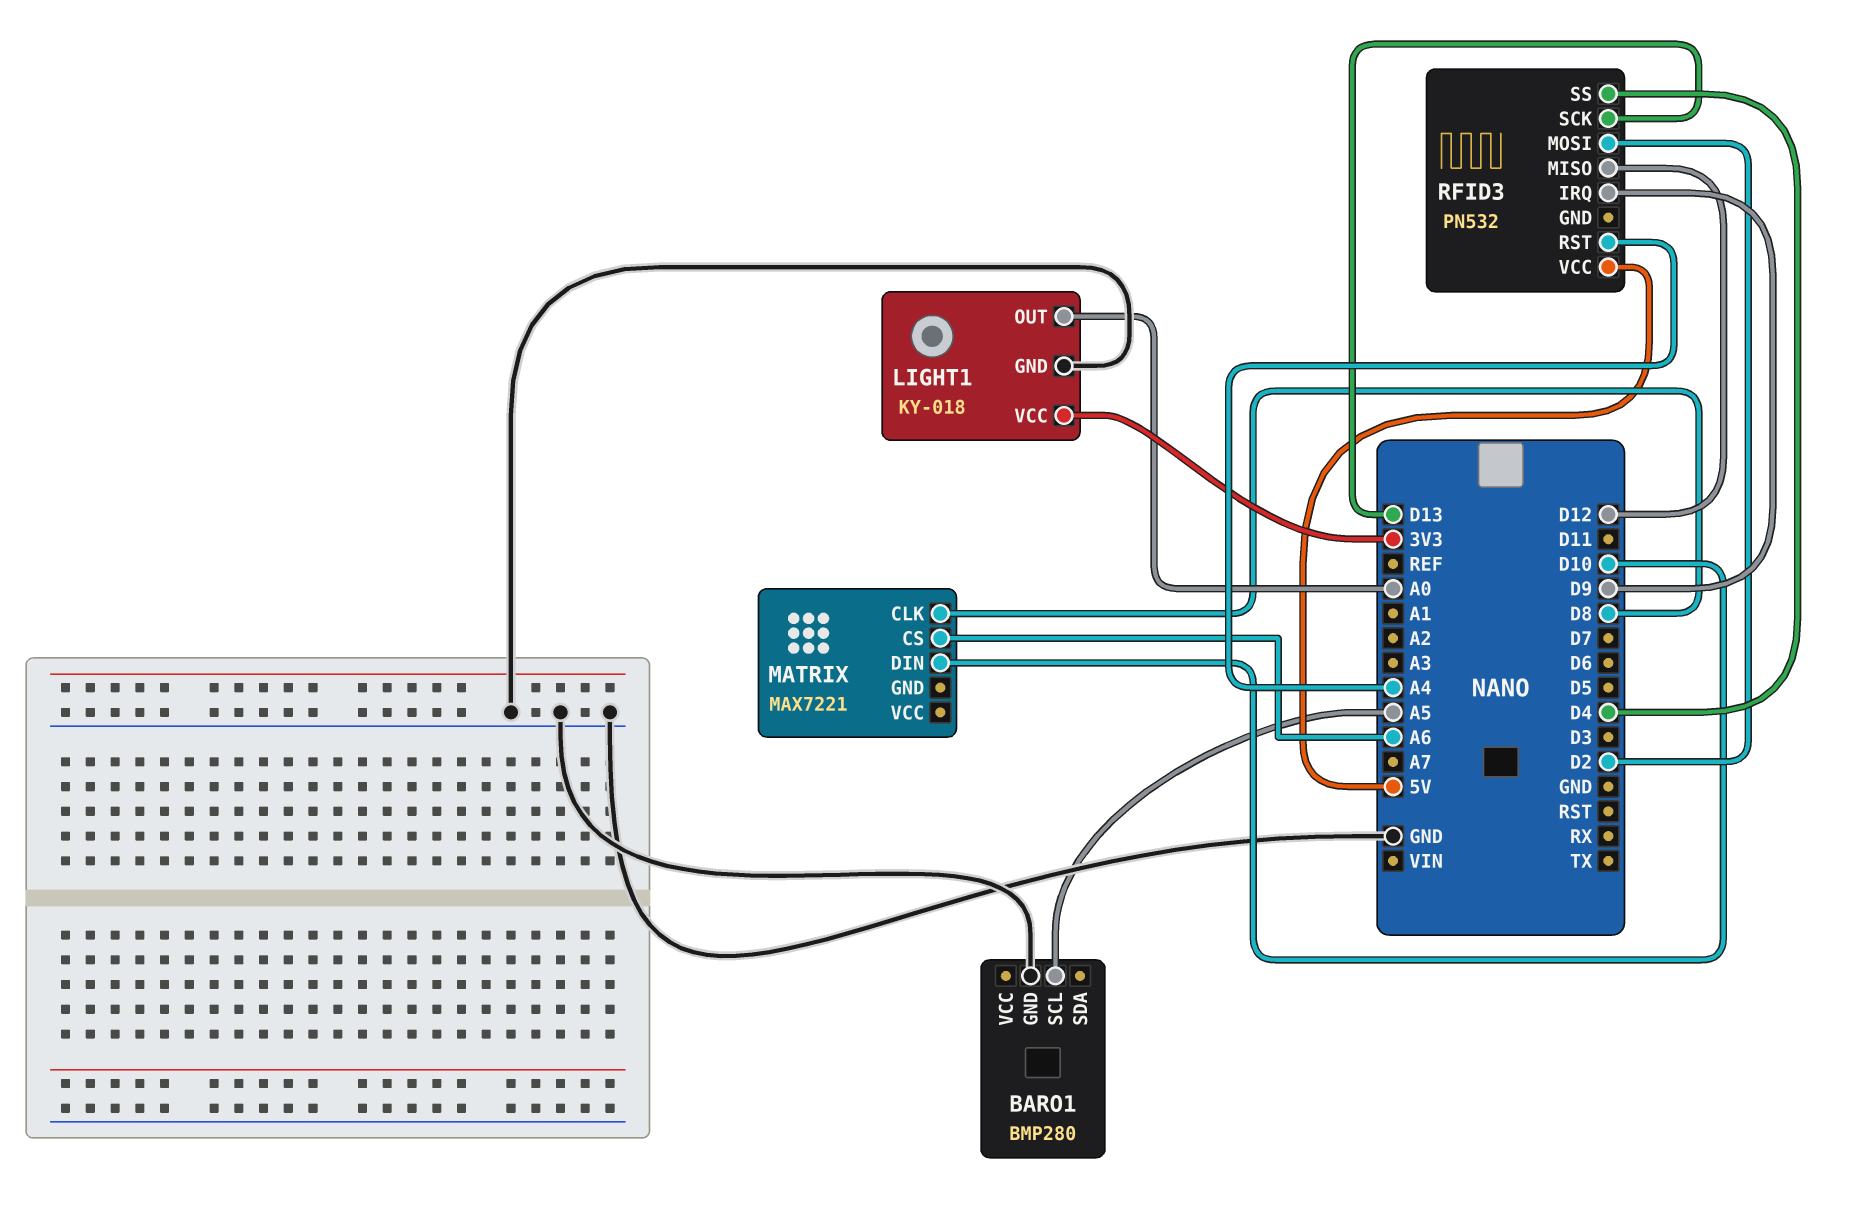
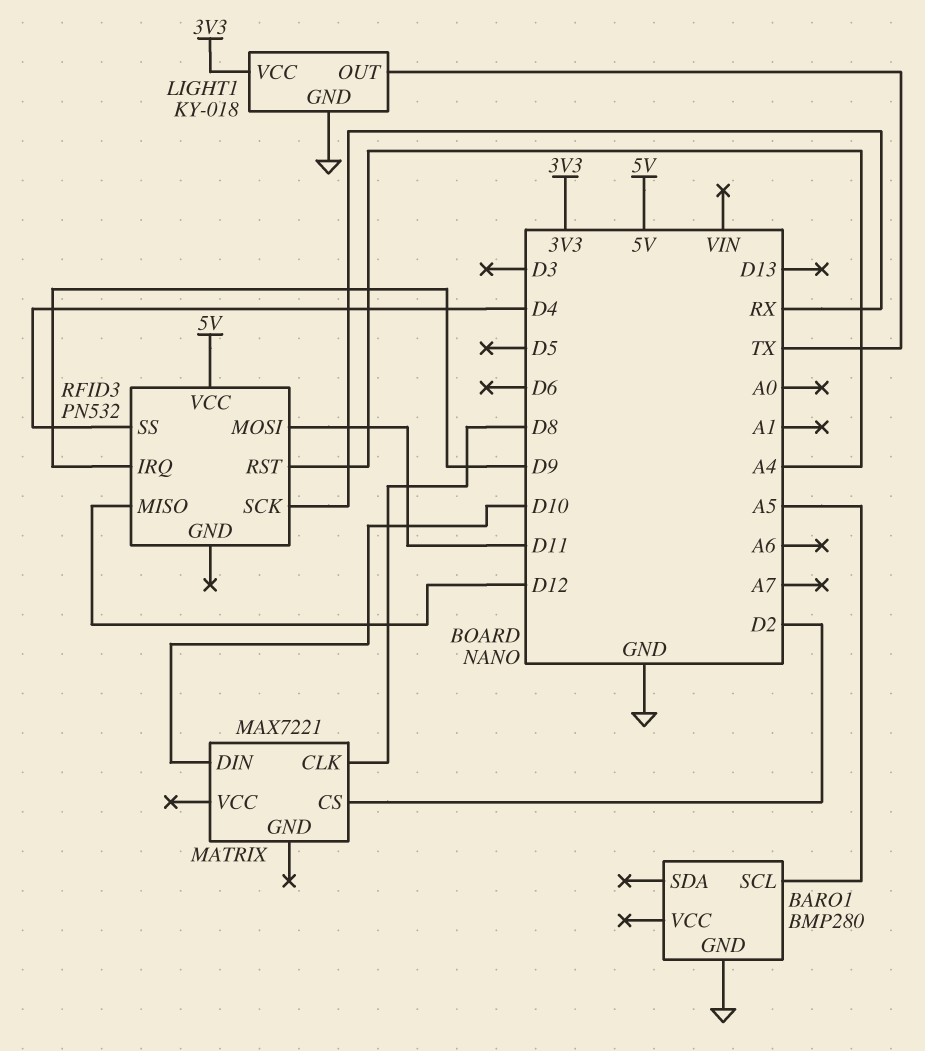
LIGHT1 pin OUT: A0 -> TX
MATRIX pin CS: A6 -> D2
RFID3 pin MOSI: D2 -> D11
RFID3 pin SCK: D13 -> RX

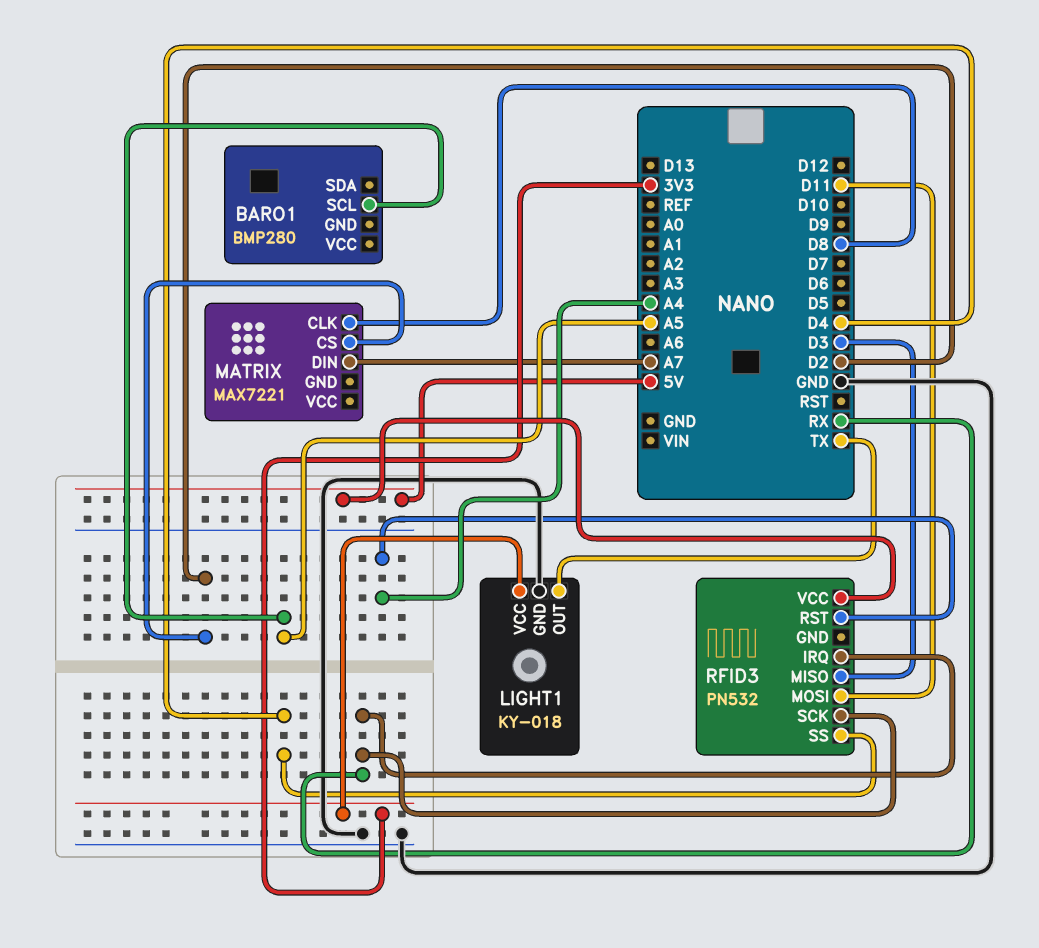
BARO1 pin GND: GND -> none
MATRIX pin DIN: D10 -> A7
RFID3 pin IRQ: D9 -> RX
RFID3 pin MISO: D12 -> D3

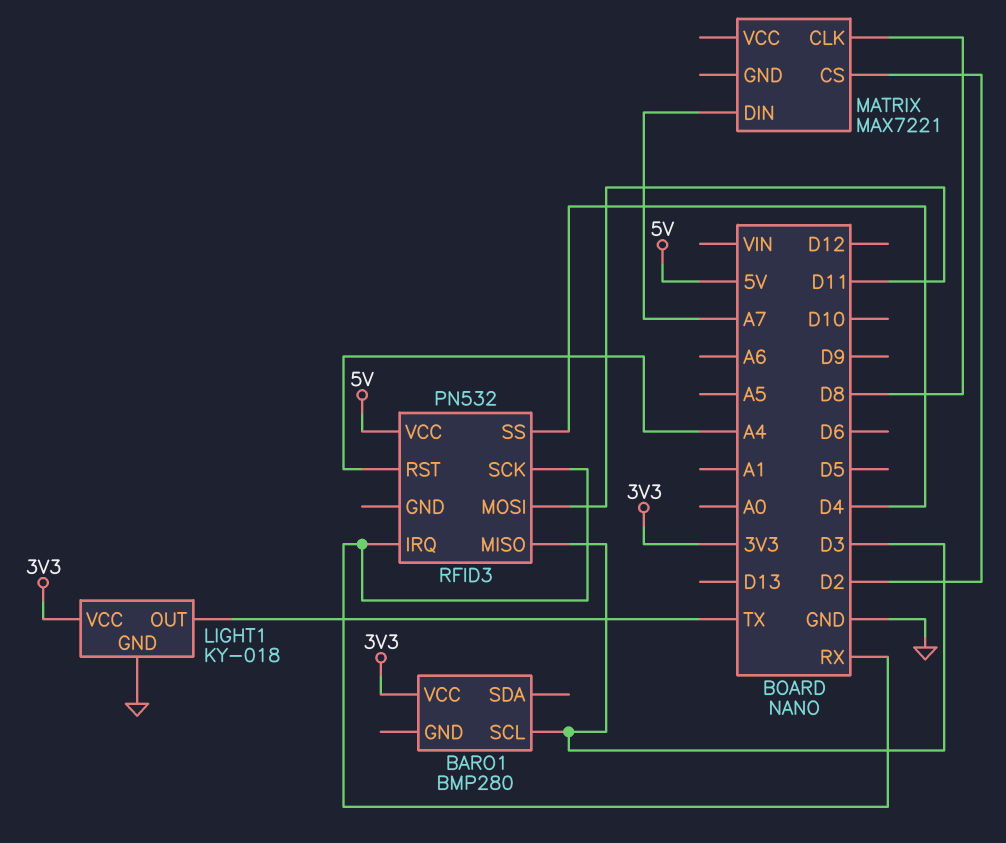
BARO1 pin SCL: A5 -> D3
BARO1 pin VCC: none -> 3V3

